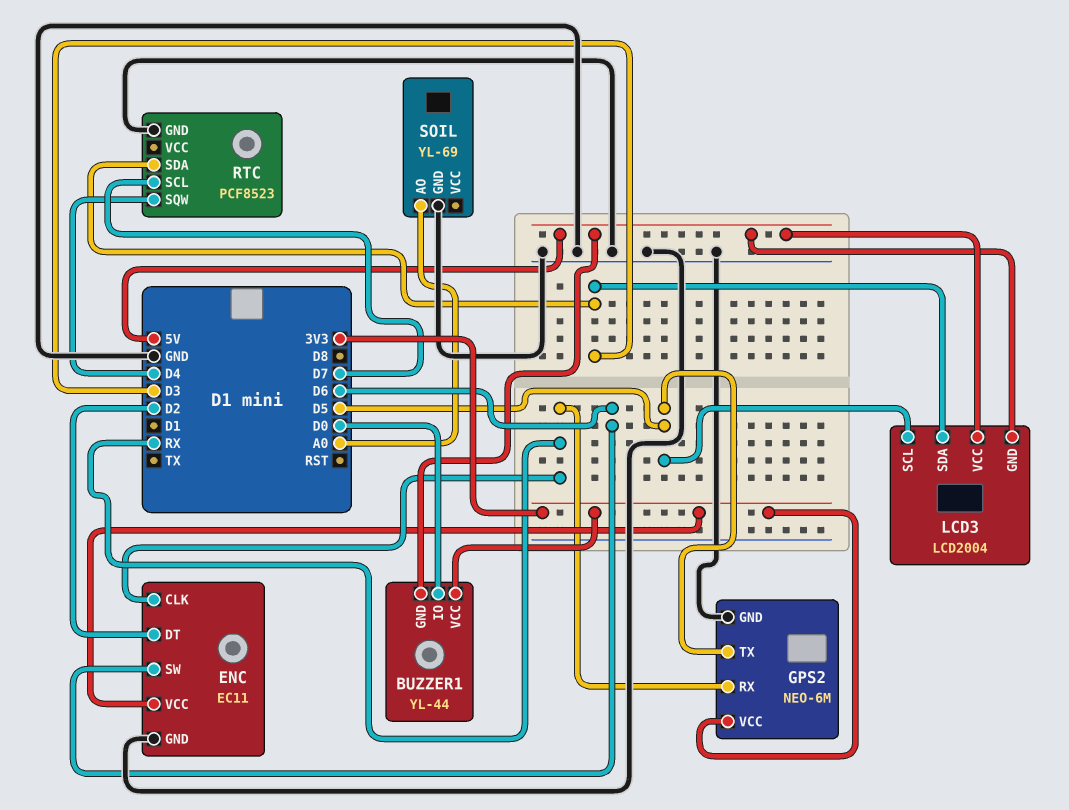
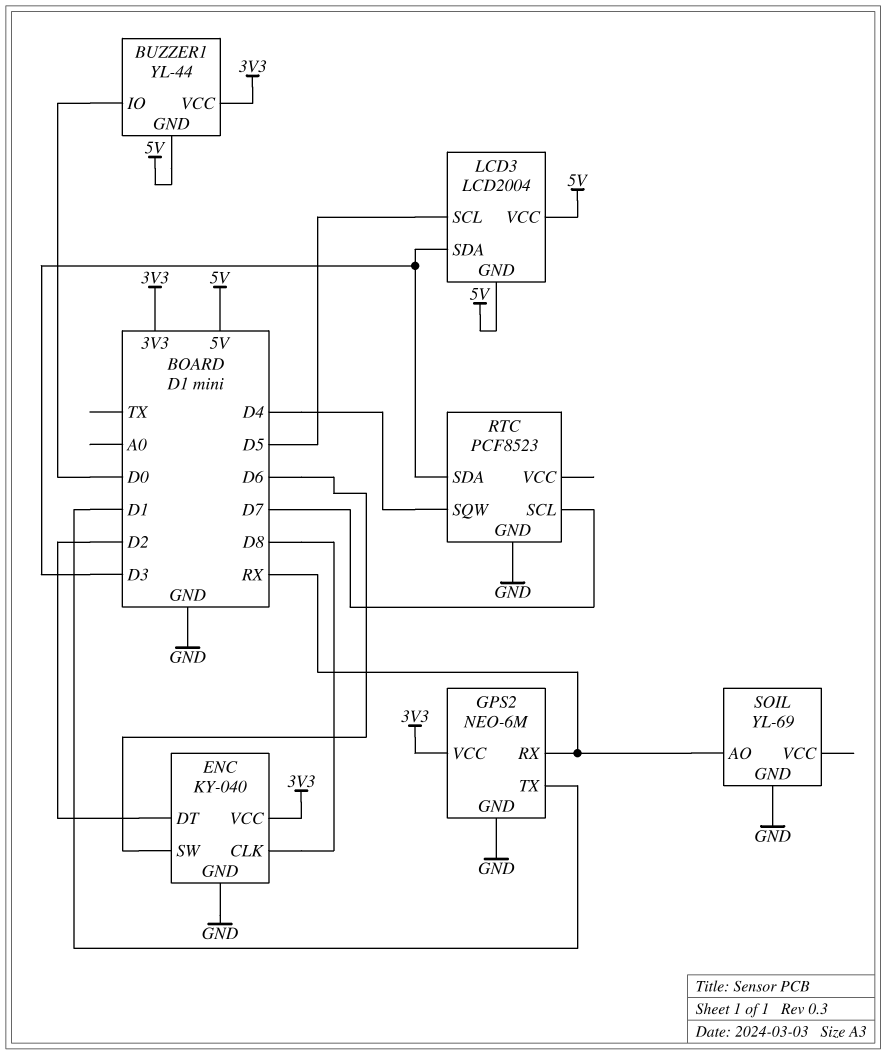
ENC: EC11 -> KY-040
ENC pin CLK: RX -> D8
GPS2 pin TX: D5 -> D1
SOIL pin AO: A0 -> RX

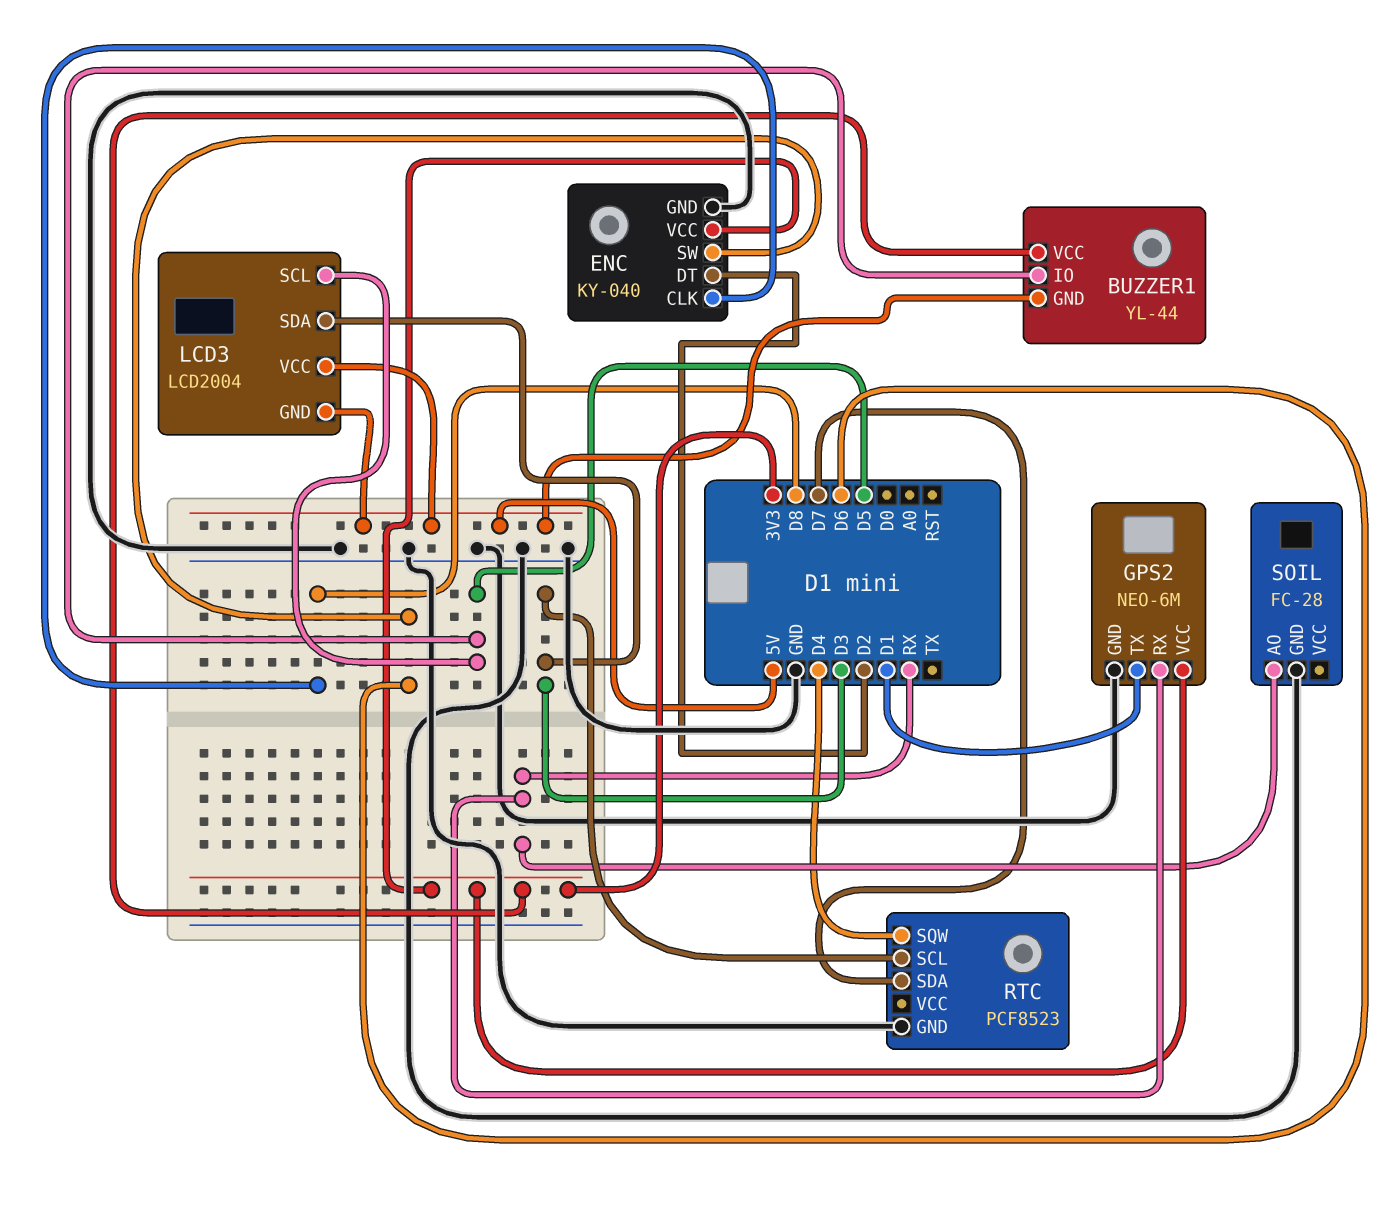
BUZZER1 pin IO: D0 -> D5
RTC pin SCL: D7 -> D3
RTC pin SDA: D3 -> D7
SOIL: YL-69 -> FC-28

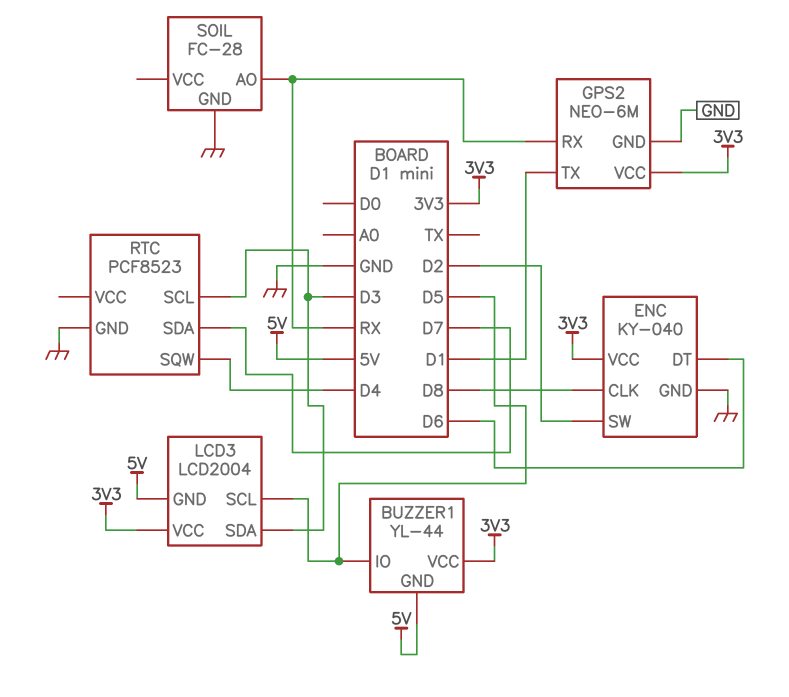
ENC pin DT: D2 -> D6
ENC pin SW: D6 -> D2
LCD3 pin VCC: 5V -> 3V3

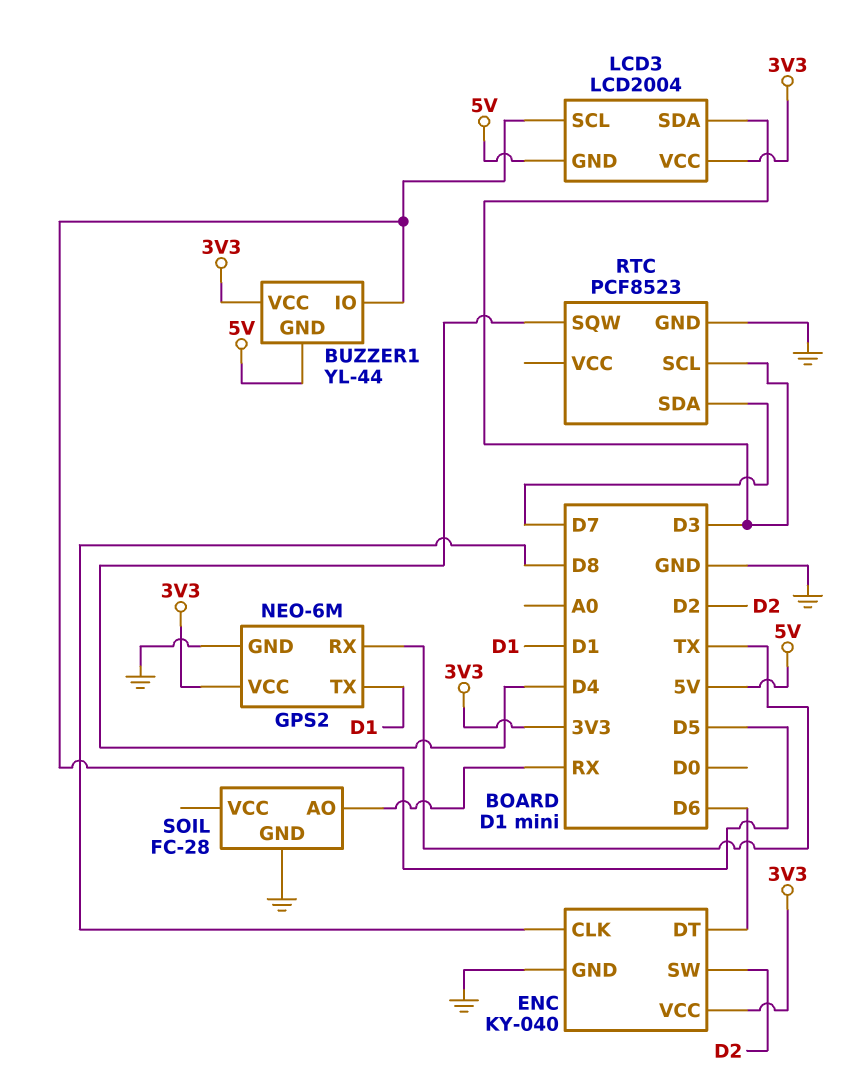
GPS2 pin RX: RX -> TX

